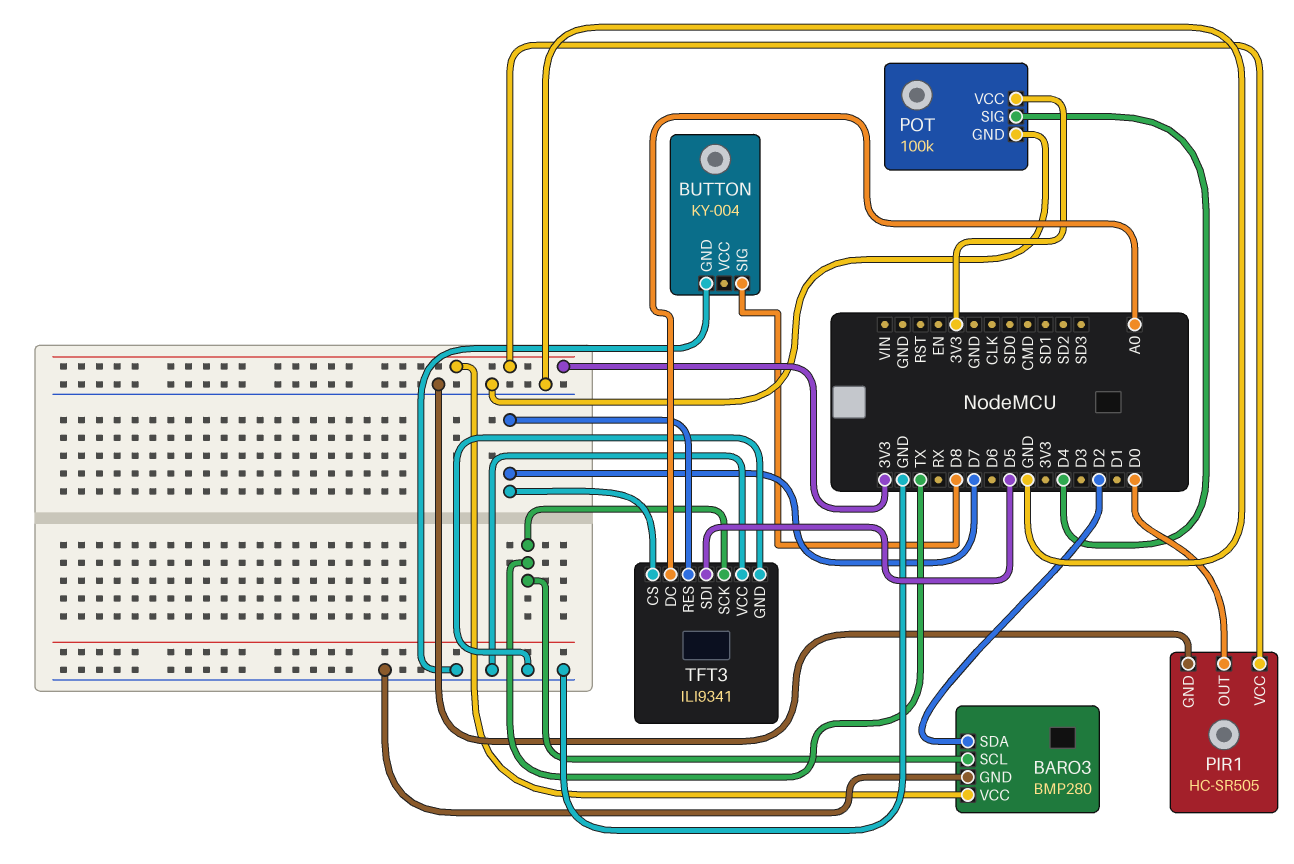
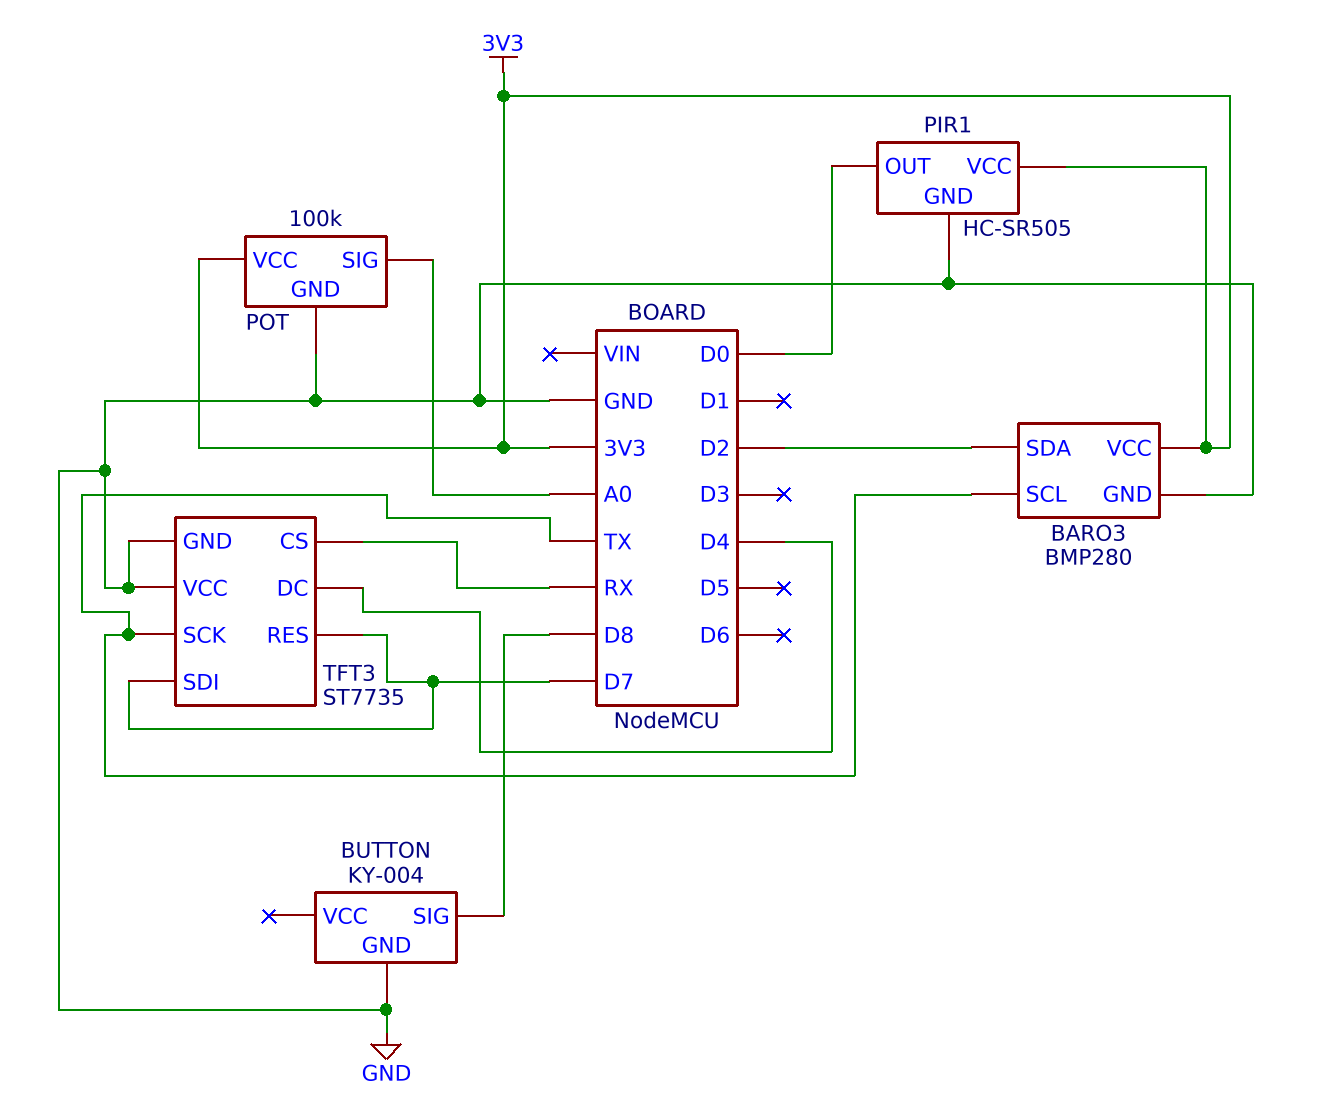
POT pin SIG: D4 -> A0
TFT3: ILI9341 -> ST7735
TFT3 pin CS: D7 -> RX
TFT3 pin DC: A0 -> D4
TFT3 pin SDI: D5 -> D7

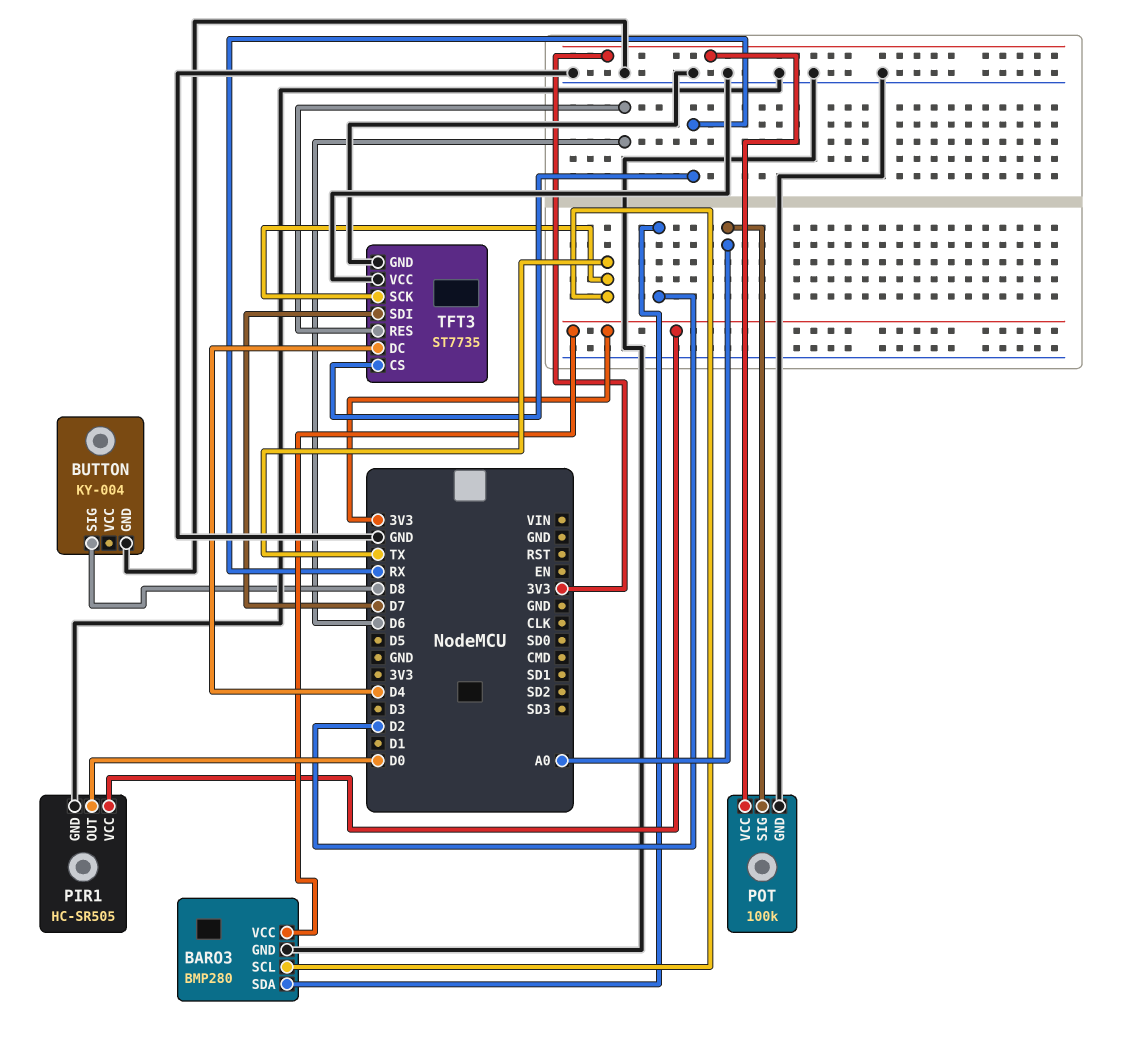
TFT3 pin RES: D7 -> D6

